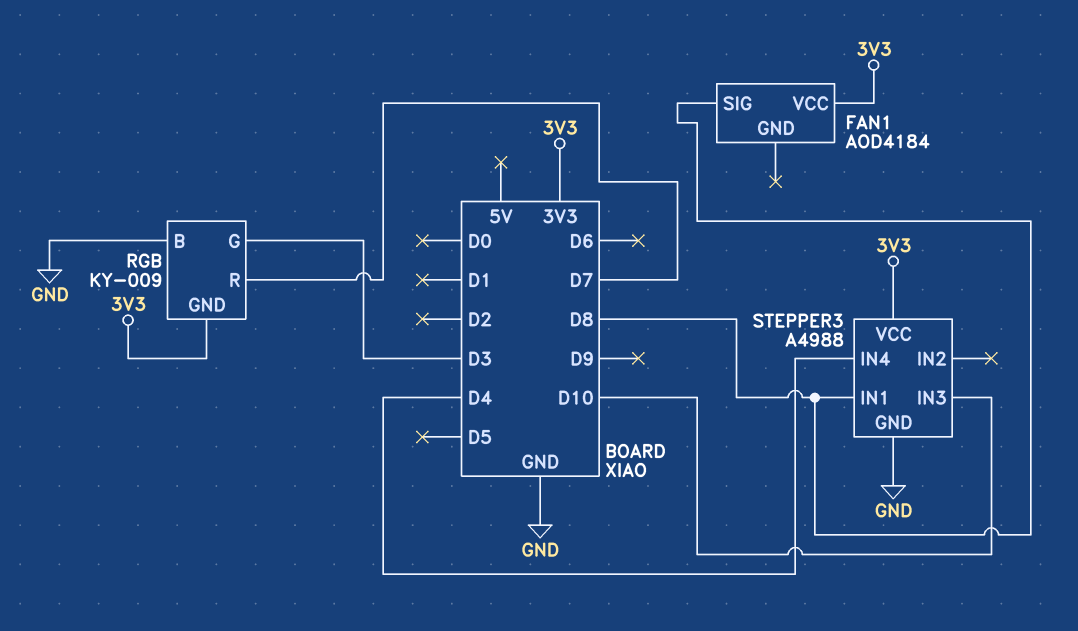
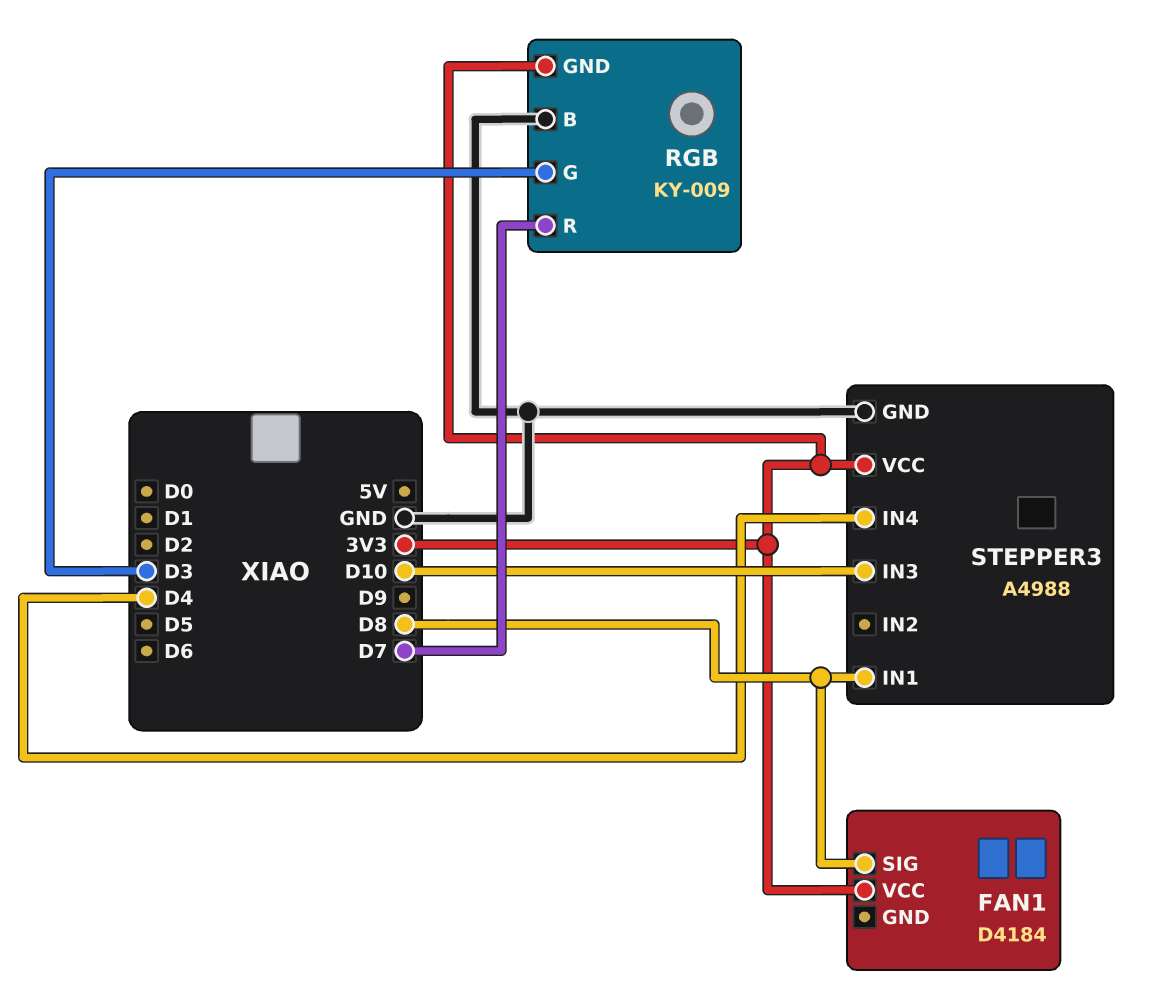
FAN1: AOD4184 -> D4184

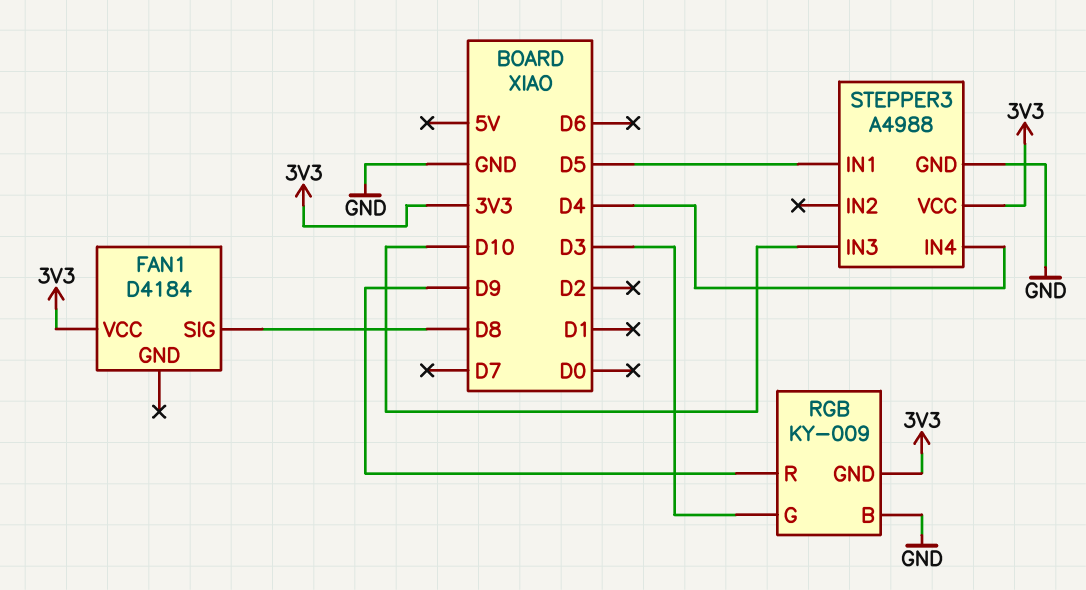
RGB pin R: D7 -> D9
STEPPER3 pin IN1: D8 -> D5

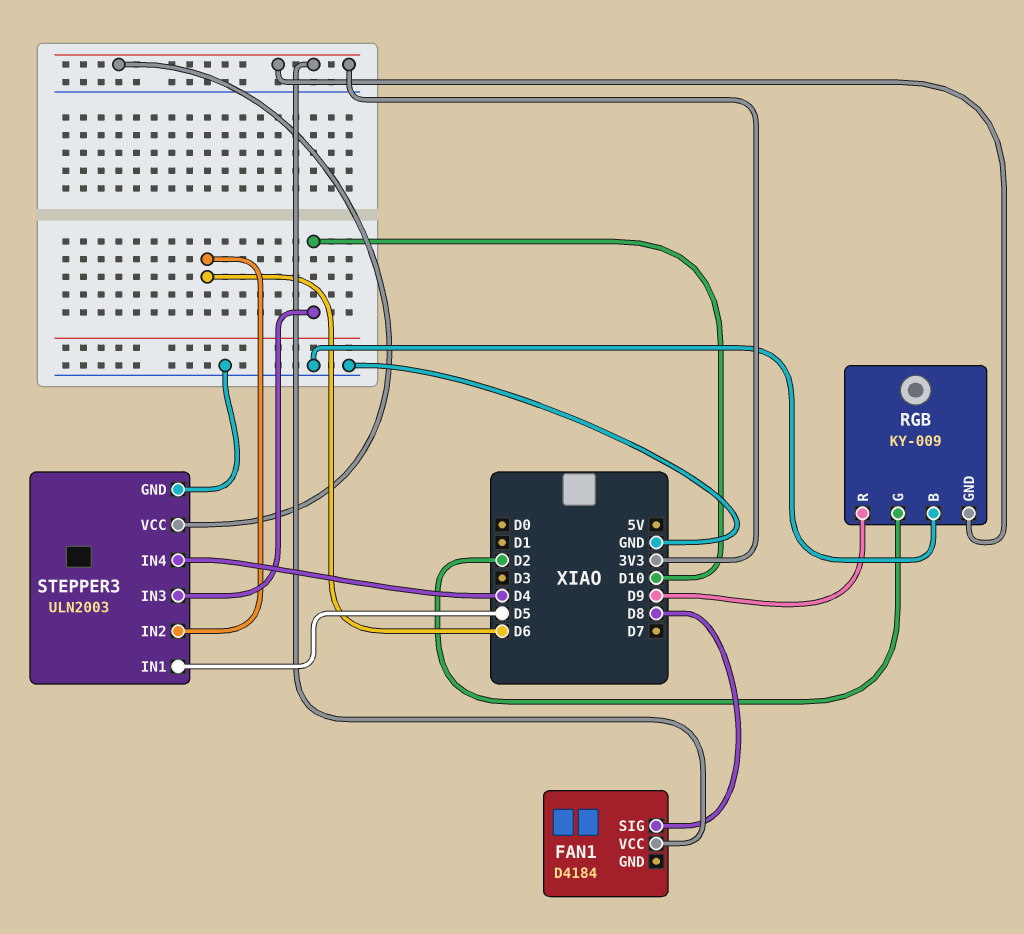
RGB pin G: D3 -> D2
STEPPER3: A4988 -> ULN2003
STEPPER3 pin IN2: none -> D6

